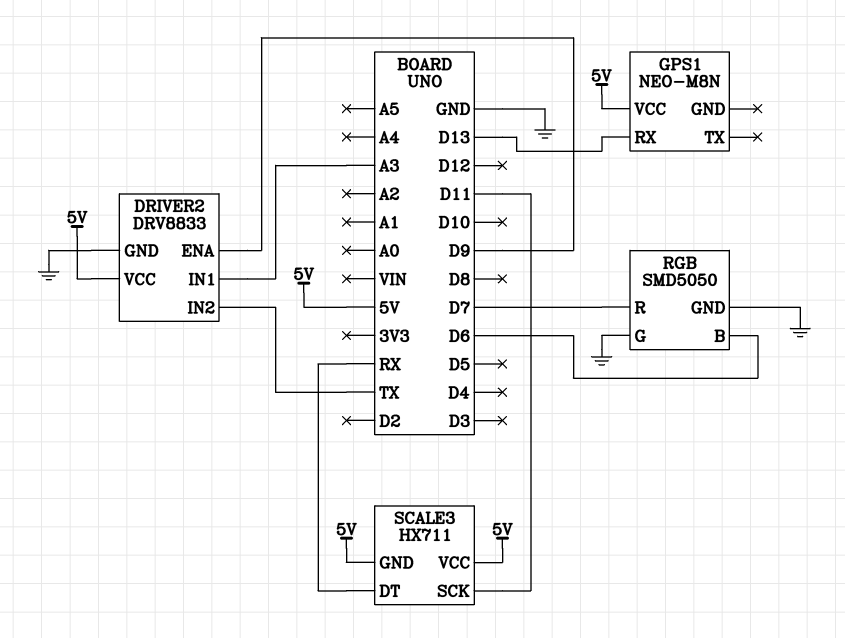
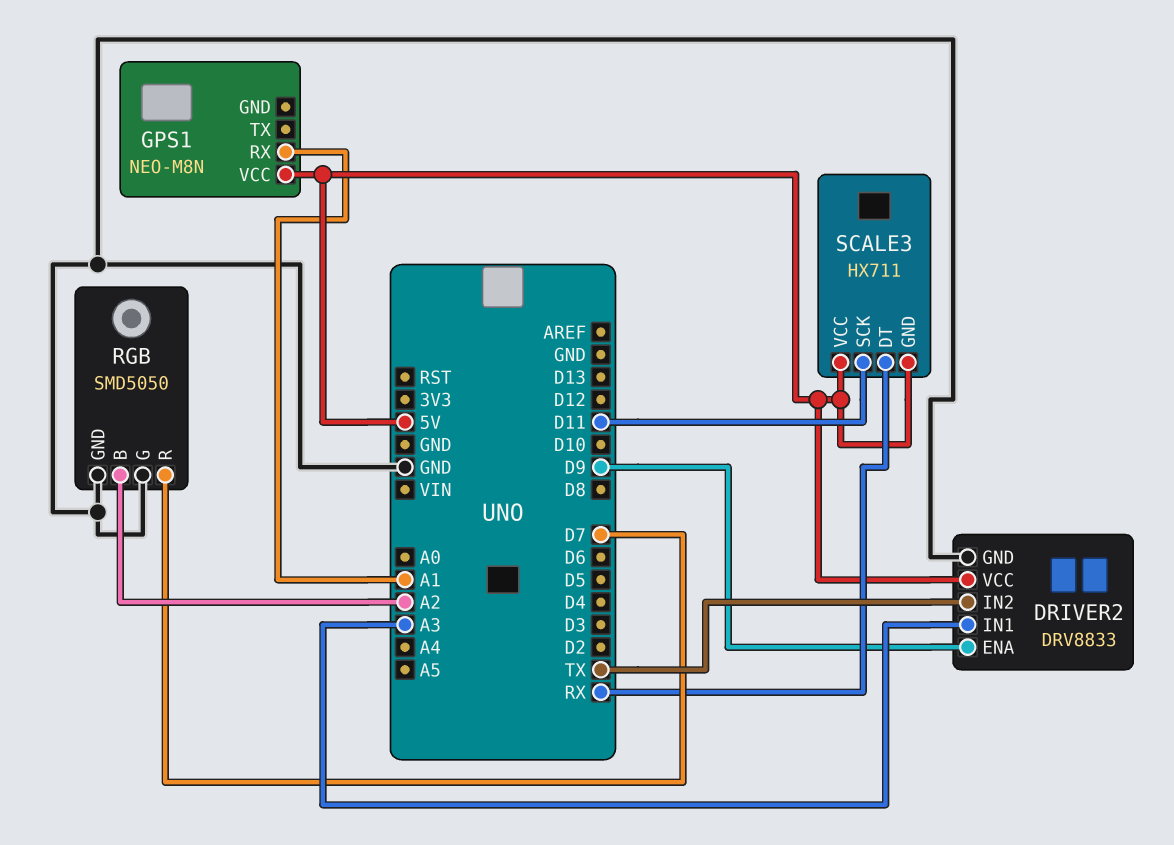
GPS1 pin RX: D13 -> A1
RGB pin B: D6 -> A2

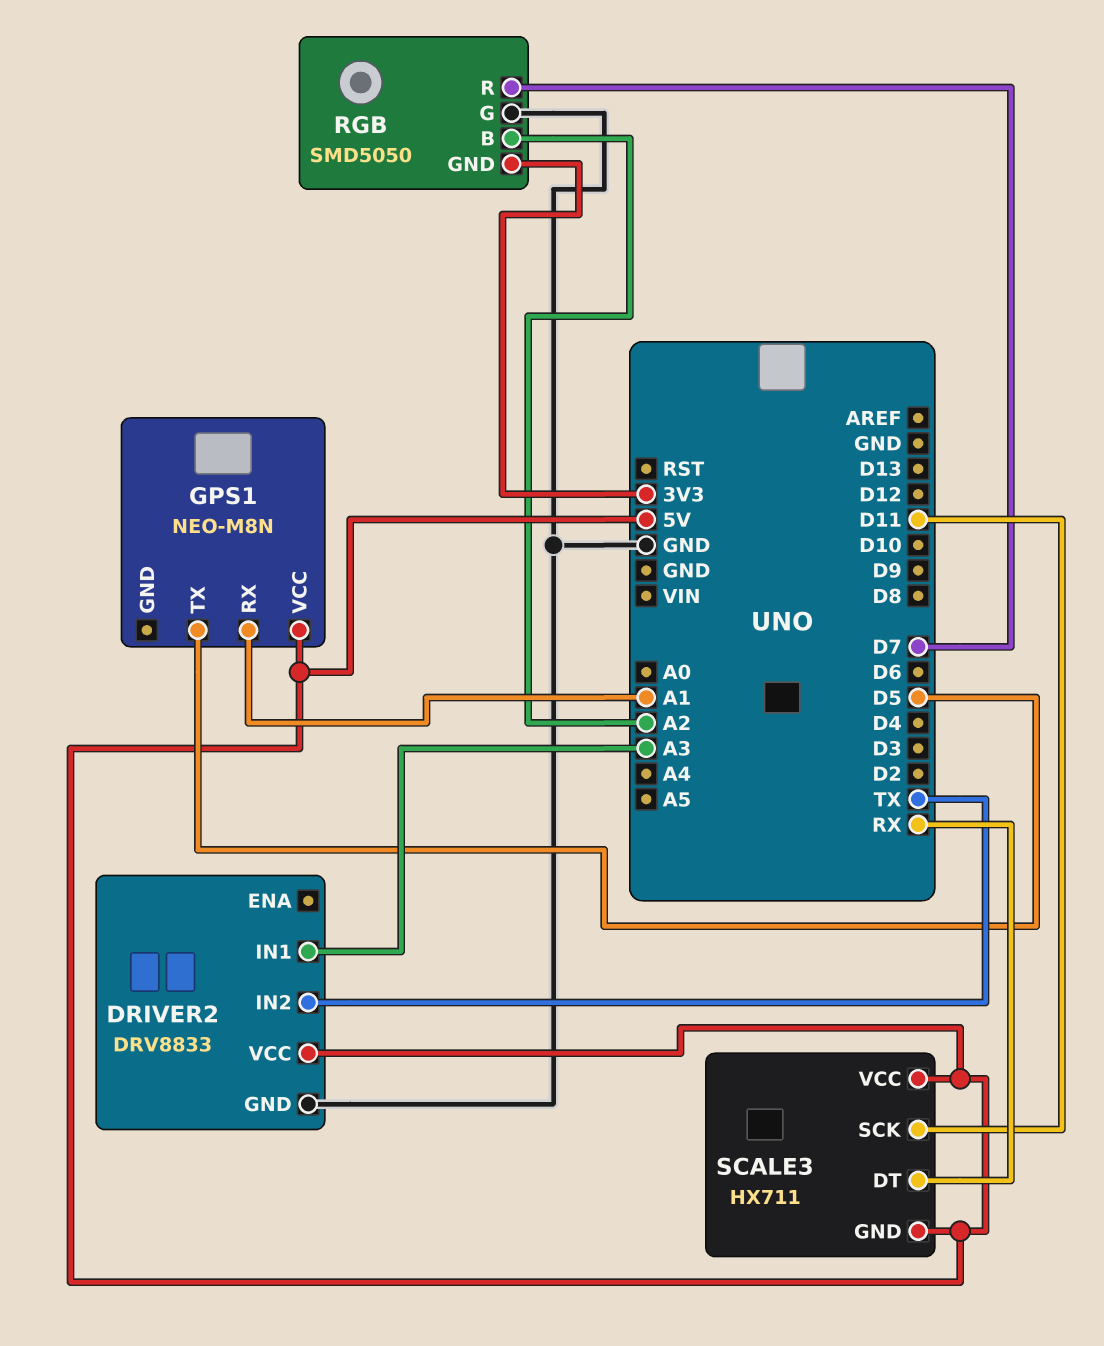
DRIVER2 pin ENA: D9 -> none
GPS1 pin TX: none -> D5
RGB pin GND: GND -> 3V3

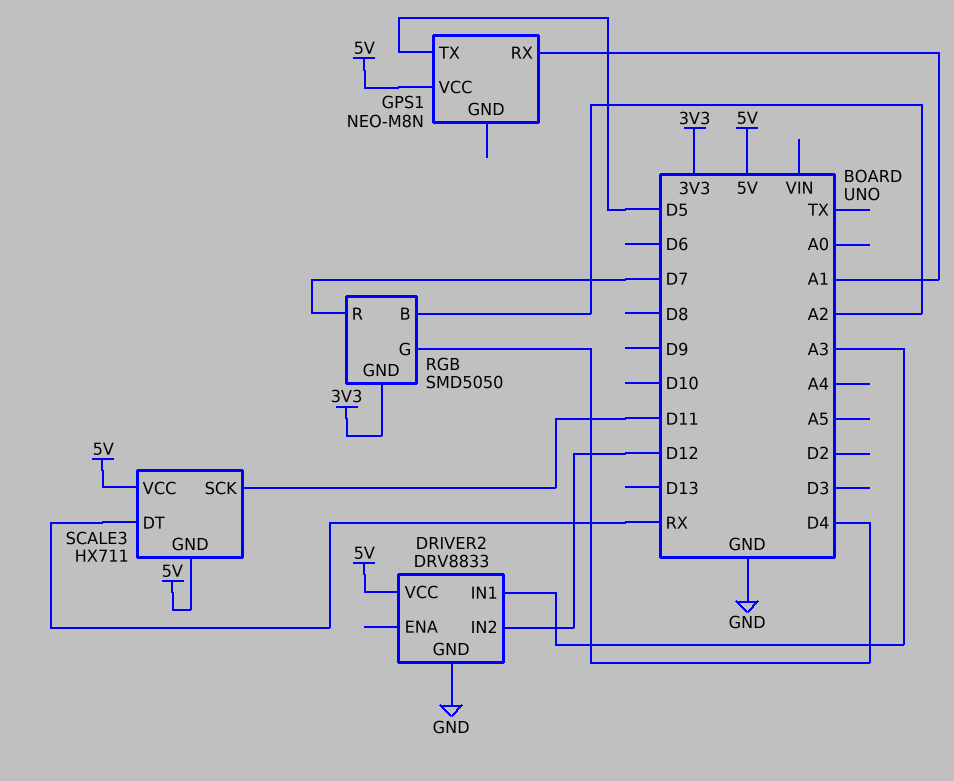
DRIVER2 pin IN2: TX -> D12
RGB pin G: GND -> D4

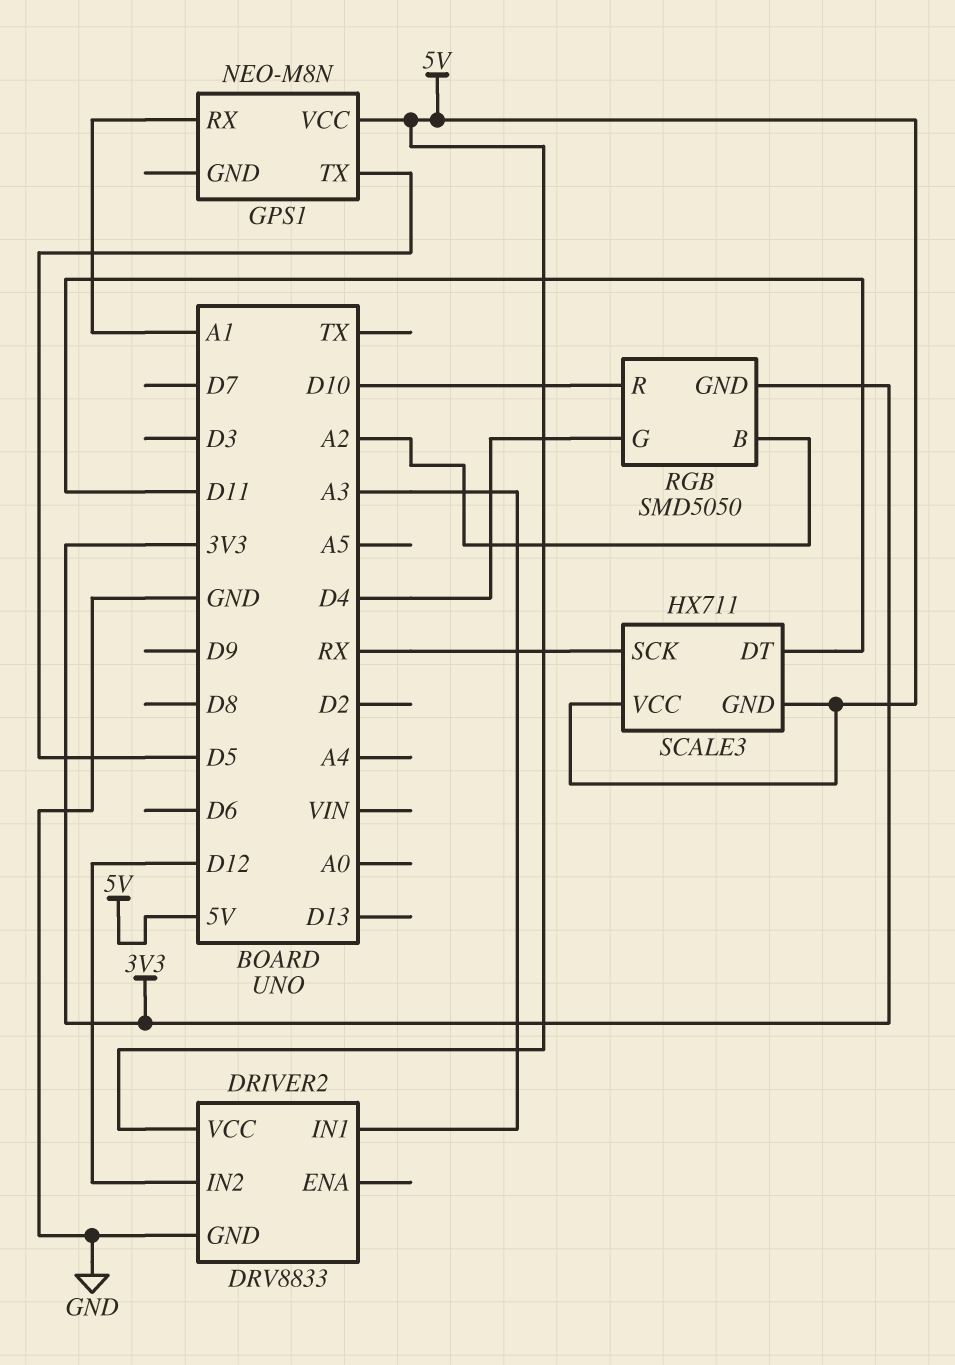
RGB pin R: D7 -> D10
SCALE3 pin DT: RX -> D11
SCALE3 pin SCK: D11 -> RX

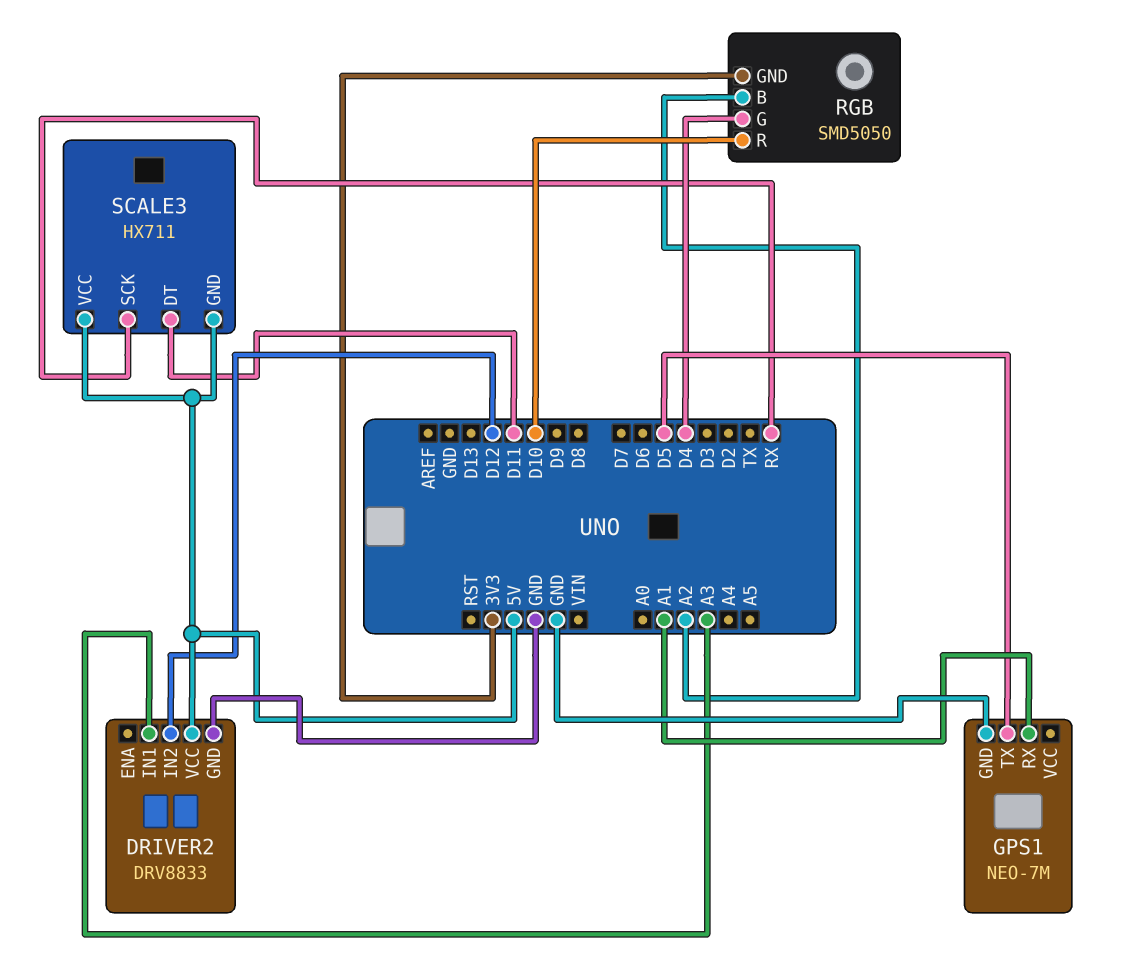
GPS1: NEO-M8N -> NEO-7M
GPS1 pin GND: none -> GND
GPS1 pin VCC: 5V -> none

